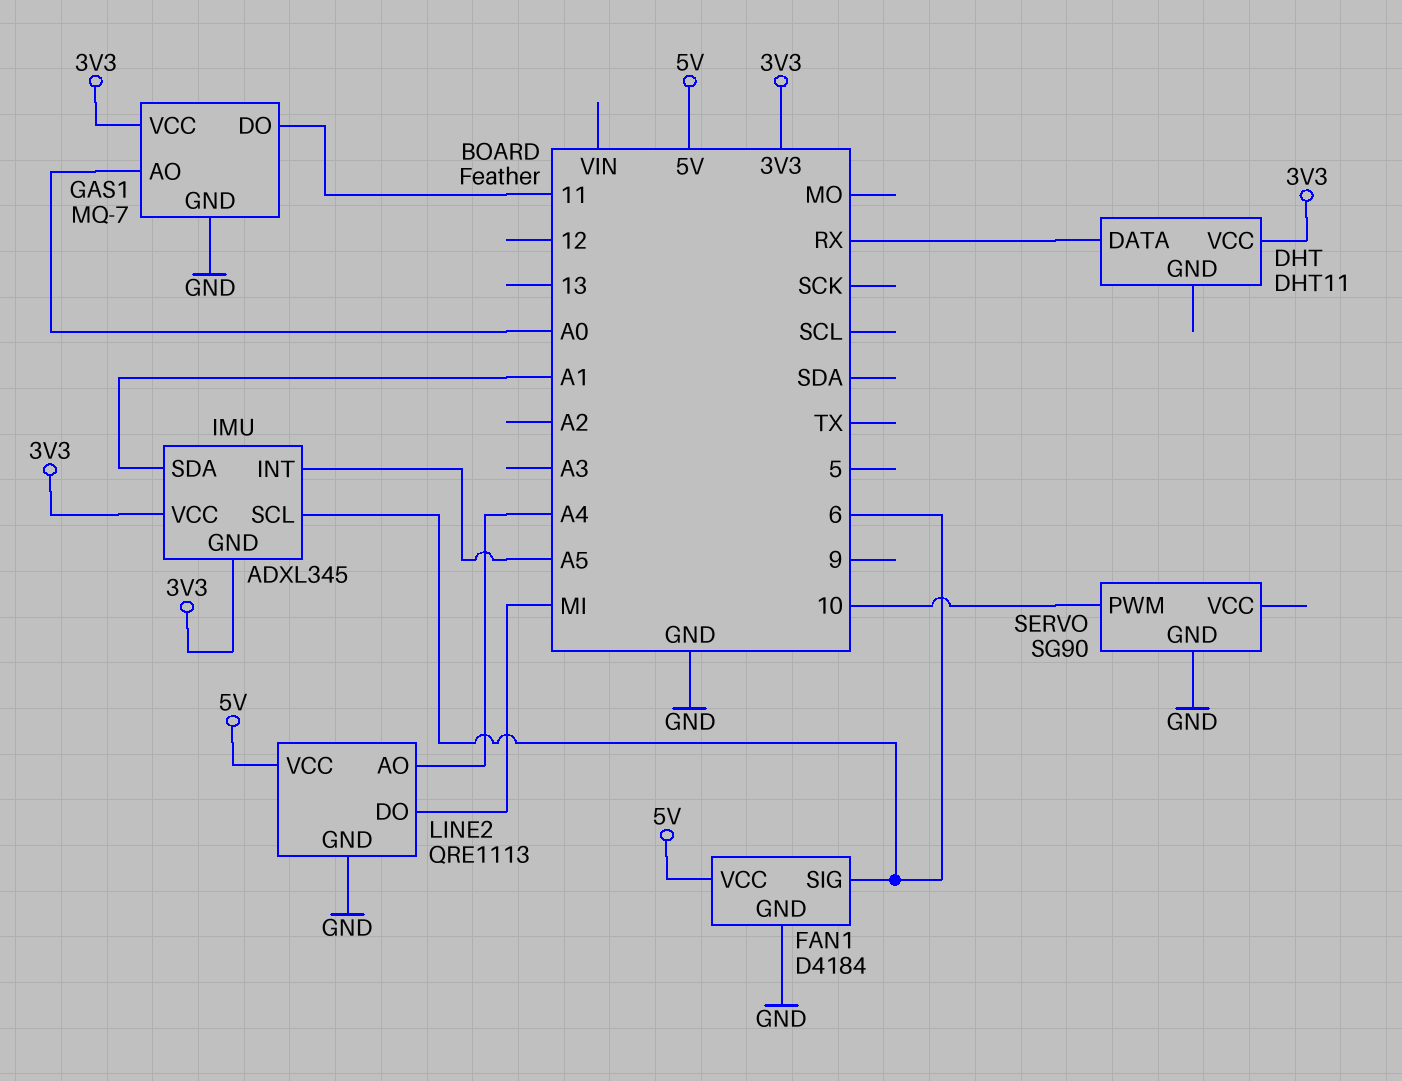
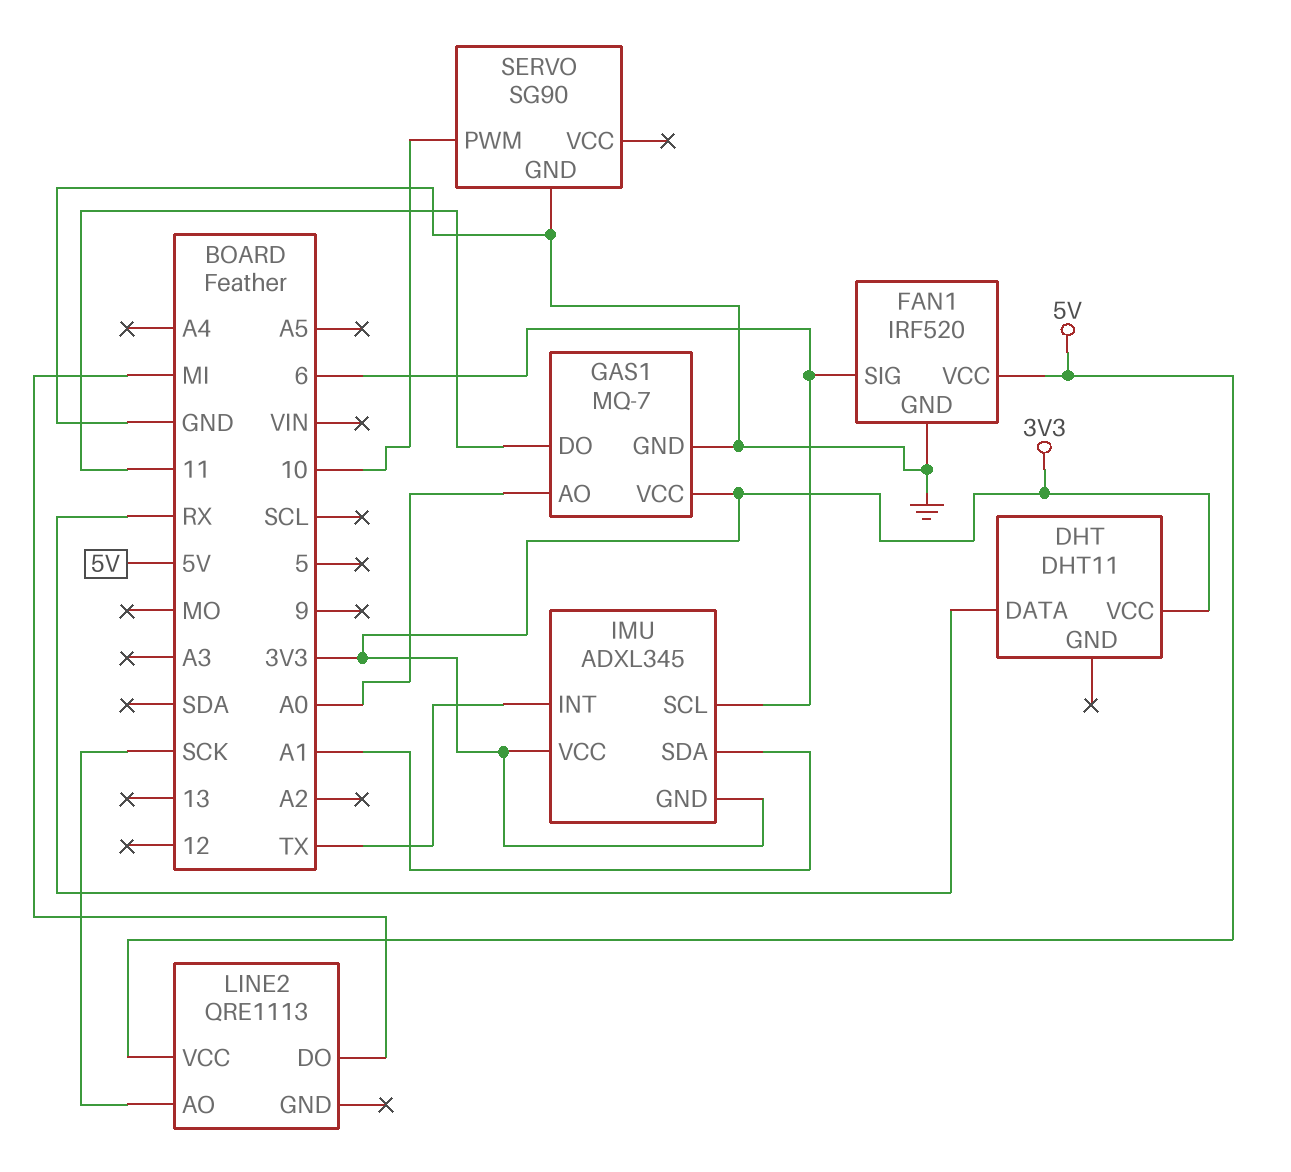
FAN1: D4184 -> IRF520
IMU pin INT: A5 -> TX
LINE2 pin AO: A4 -> SCK
LINE2 pin GND: GND -> none

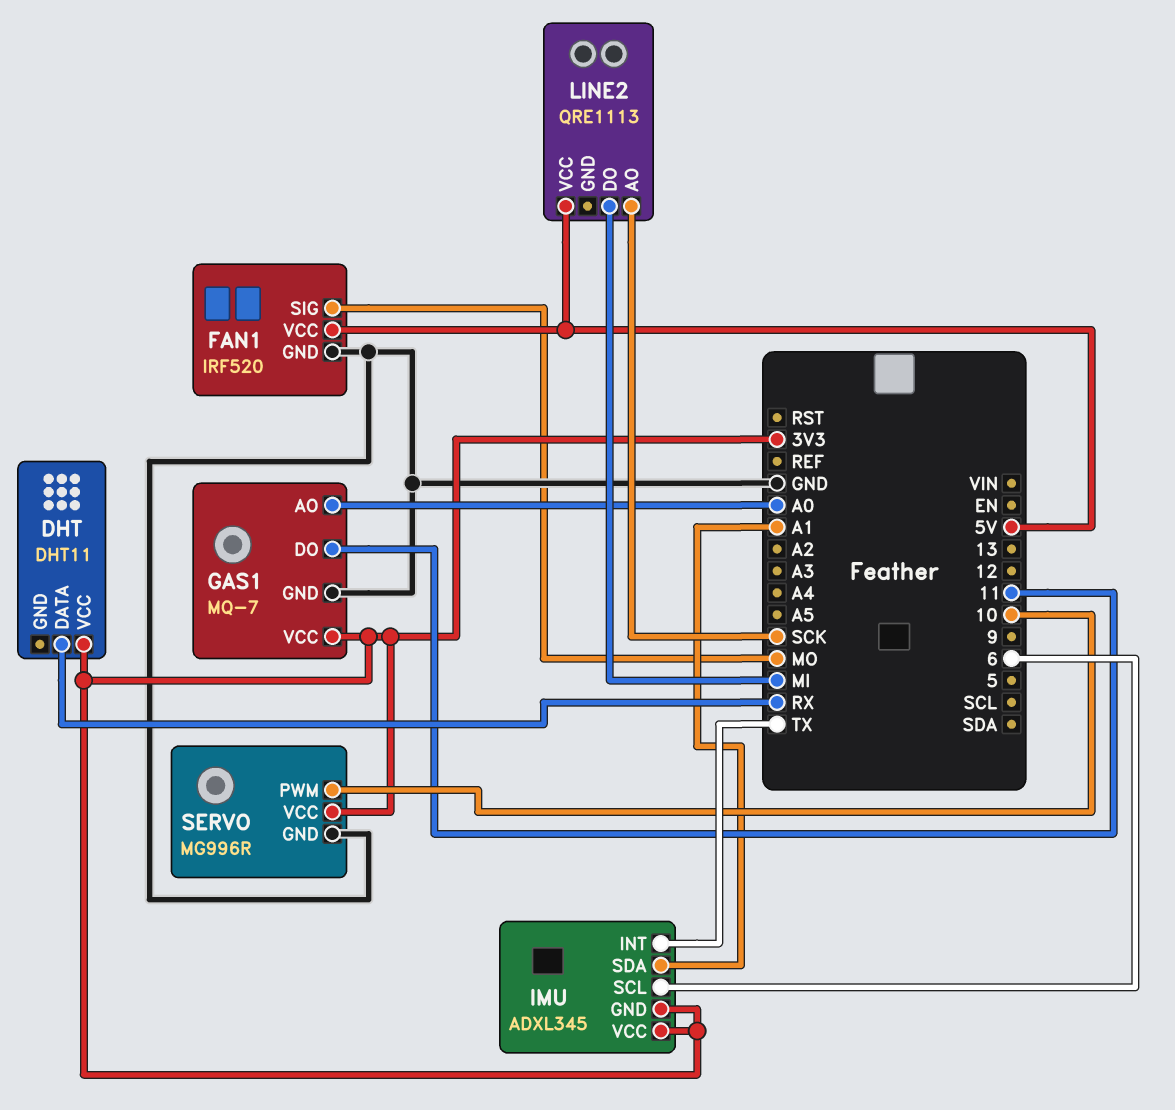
FAN1 pin SIG: 6 -> MO
SERVO: SG90 -> MG996R
SERVO pin VCC: none -> 3V3

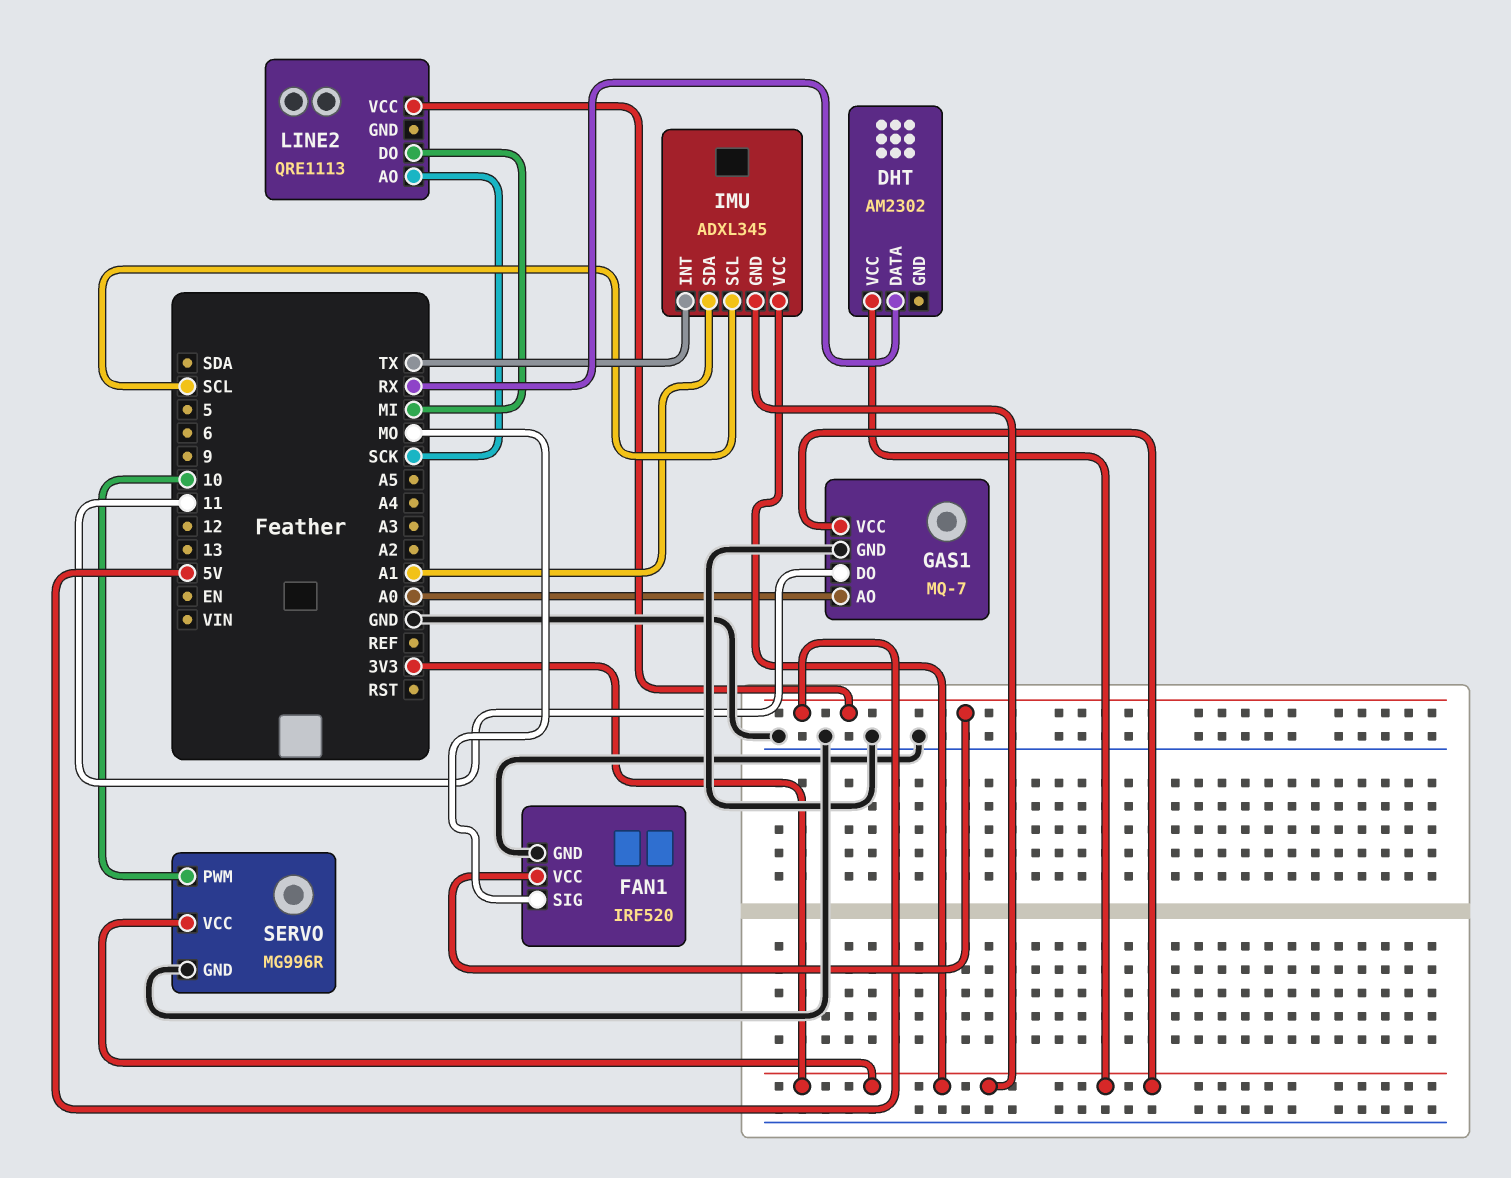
DHT: DHT11 -> AM2302
IMU pin SCL: 6 -> SCL

